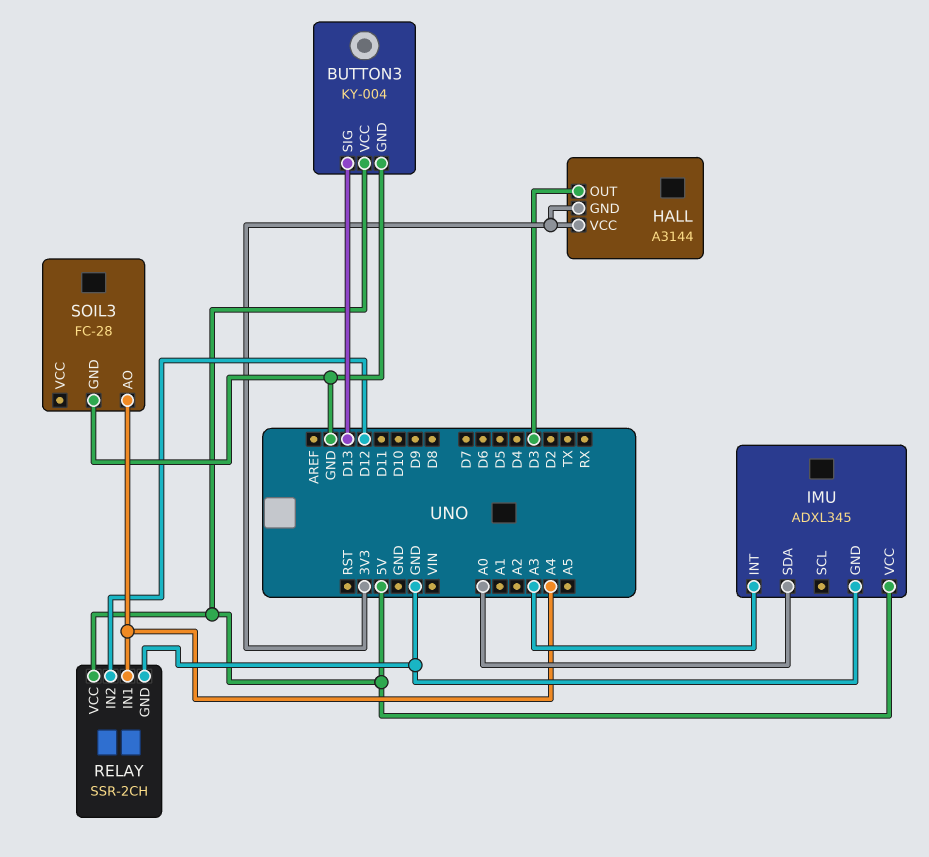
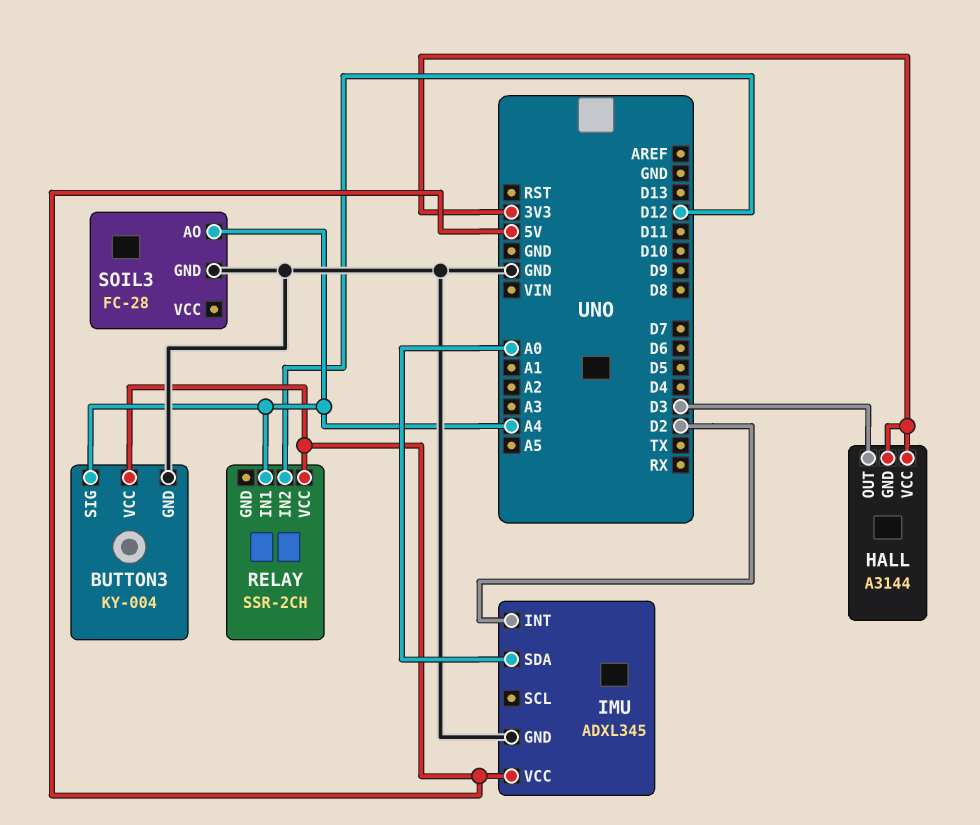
BUTTON3 pin SIG: D13 -> A4
IMU pin INT: A3 -> D2
RELAY pin GND: GND -> none

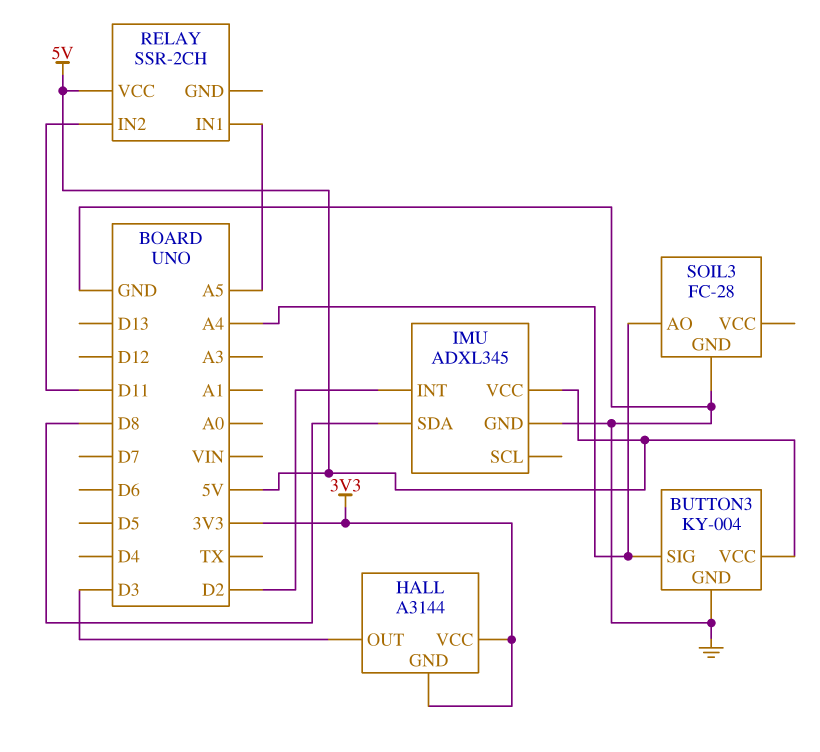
IMU pin SDA: A0 -> D8
RELAY pin IN1: A4 -> A5
RELAY pin IN2: D12 -> D11

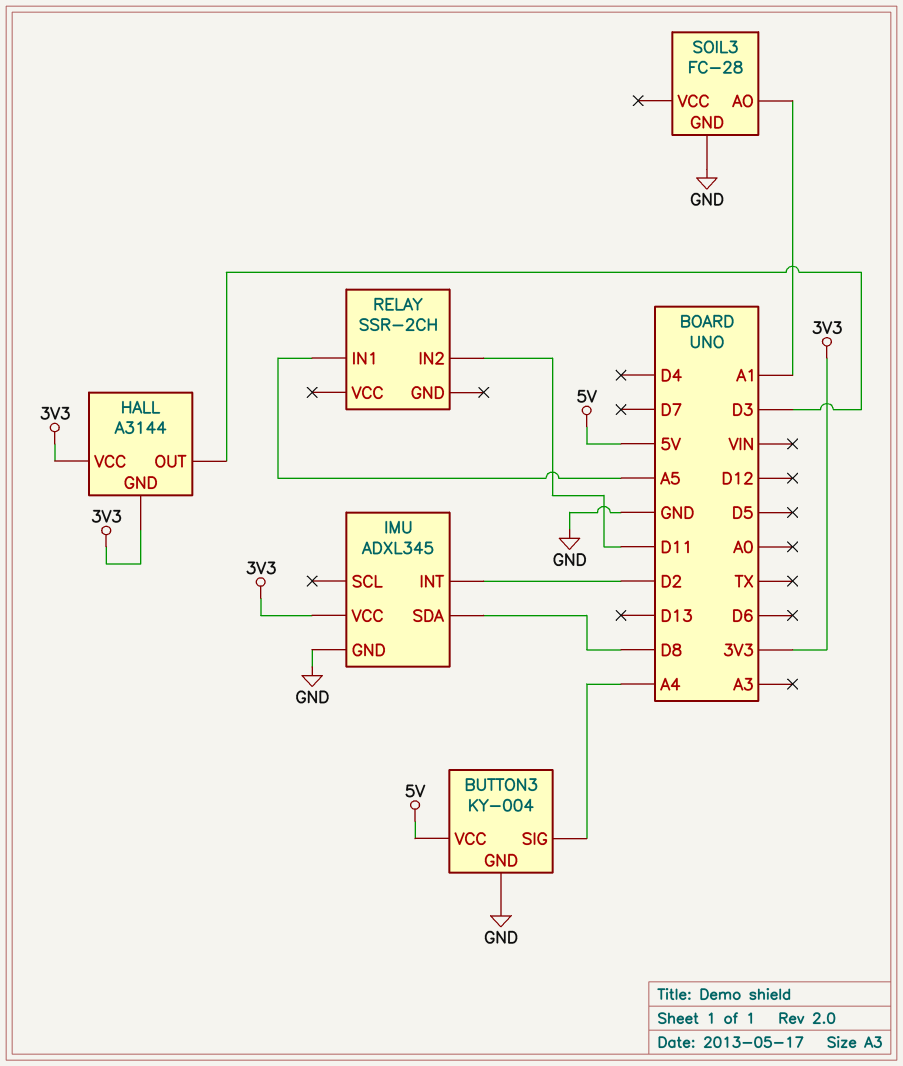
IMU pin VCC: 5V -> 3V3
RELAY pin VCC: 5V -> none
SOIL3 pin AO: A4 -> A1

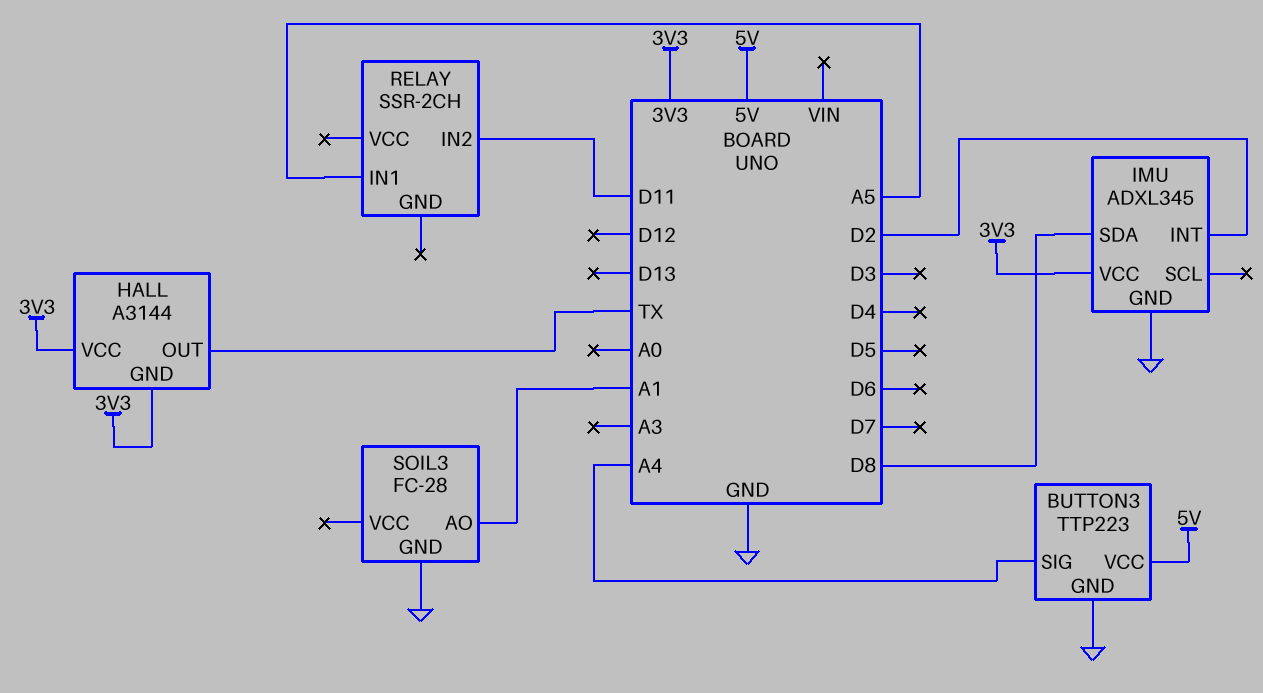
BUTTON3: KY-004 -> TTP223
HALL pin OUT: D3 -> TX

